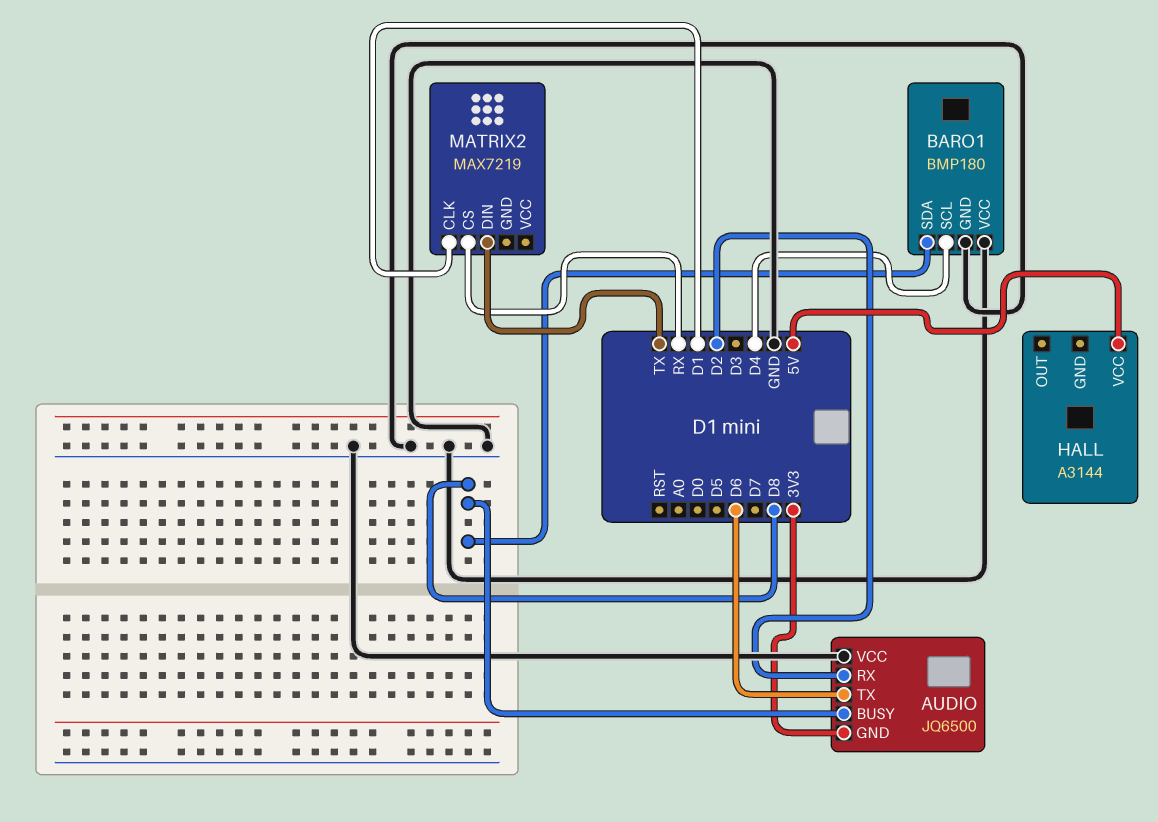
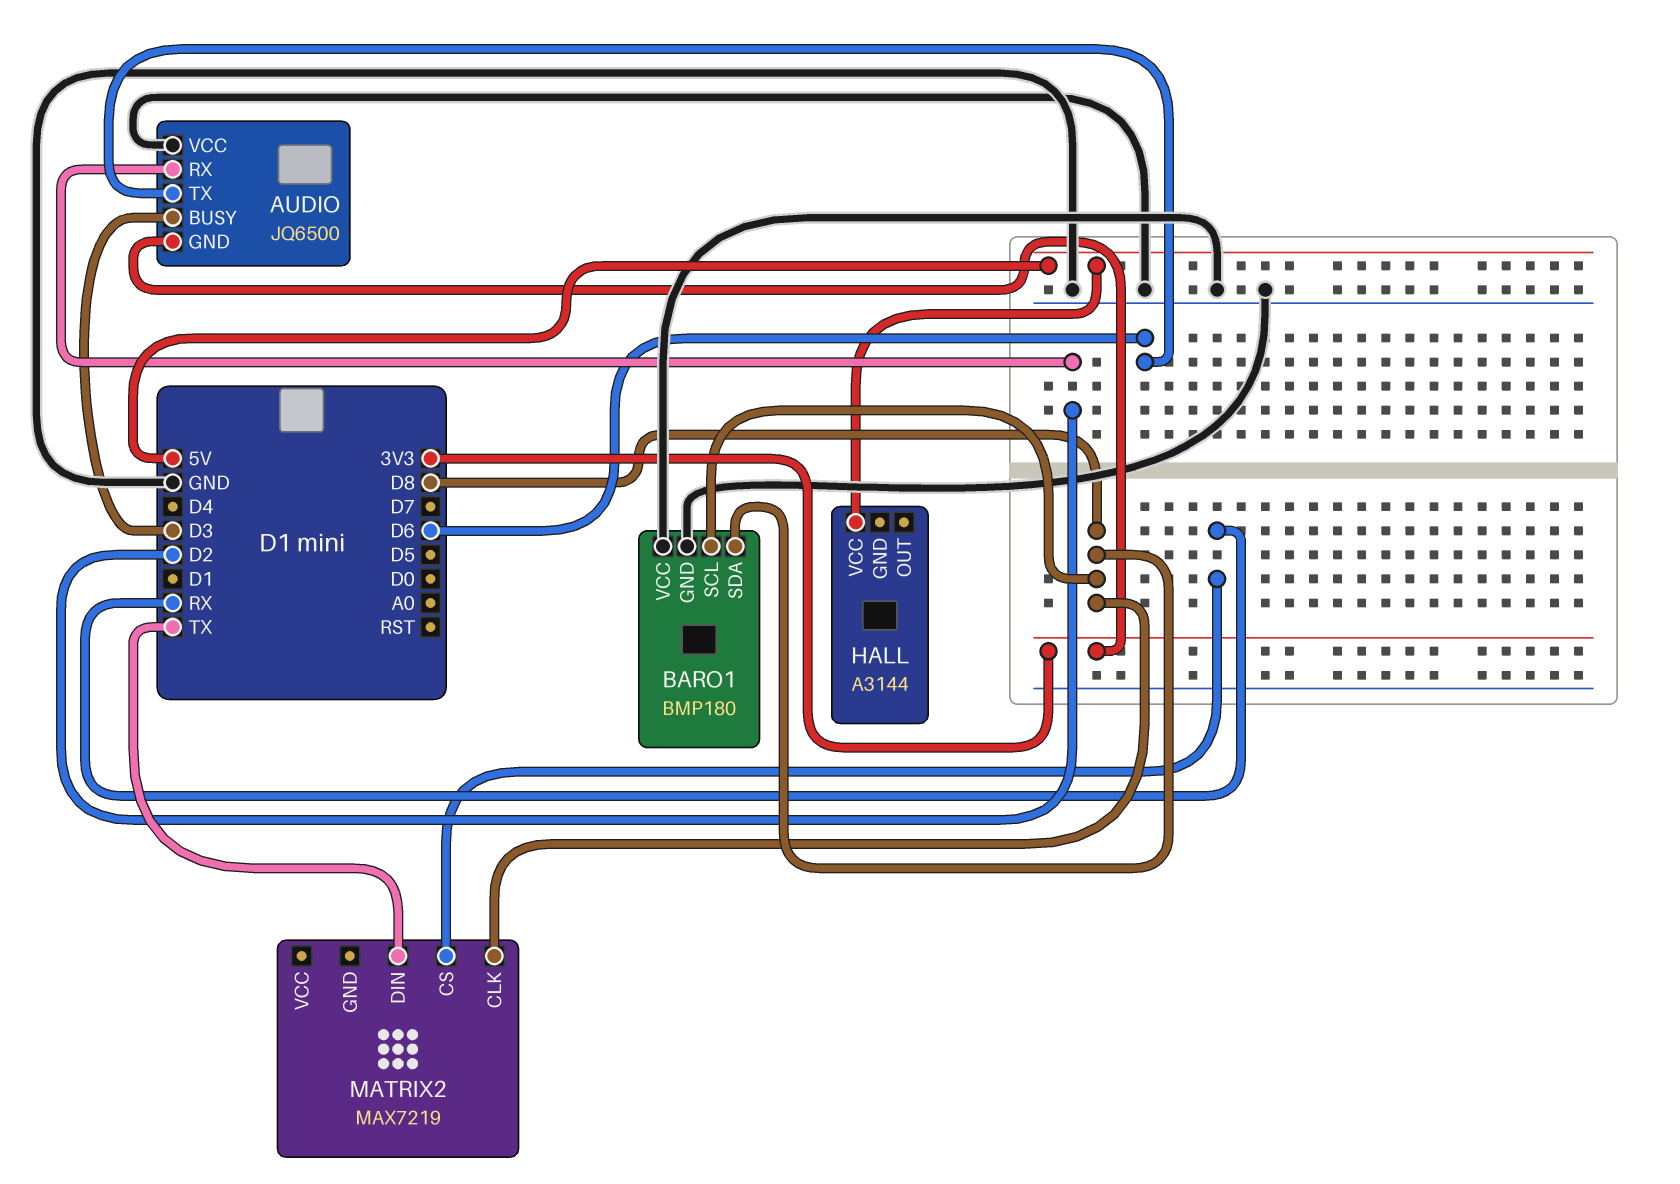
AUDIO pin BUSY: D8 -> D3
BARO1 pin SCL: D4 -> D8
MATRIX2 pin CLK: D1 -> D8

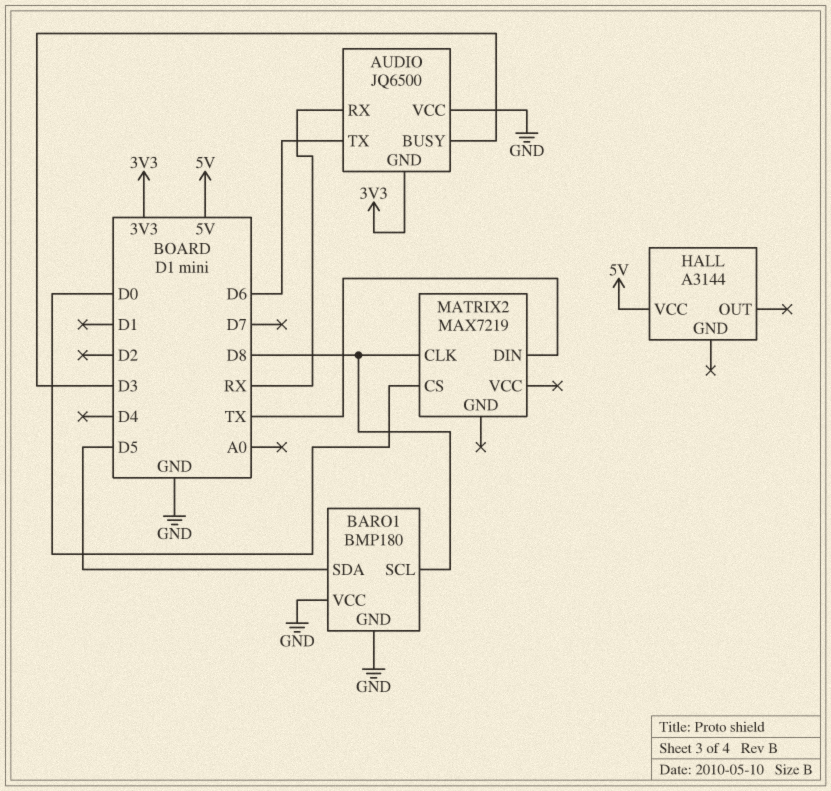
AUDIO pin RX: D2 -> RX
BARO1 pin SDA: D8 -> D5
MATRIX2 pin CS: RX -> D0

